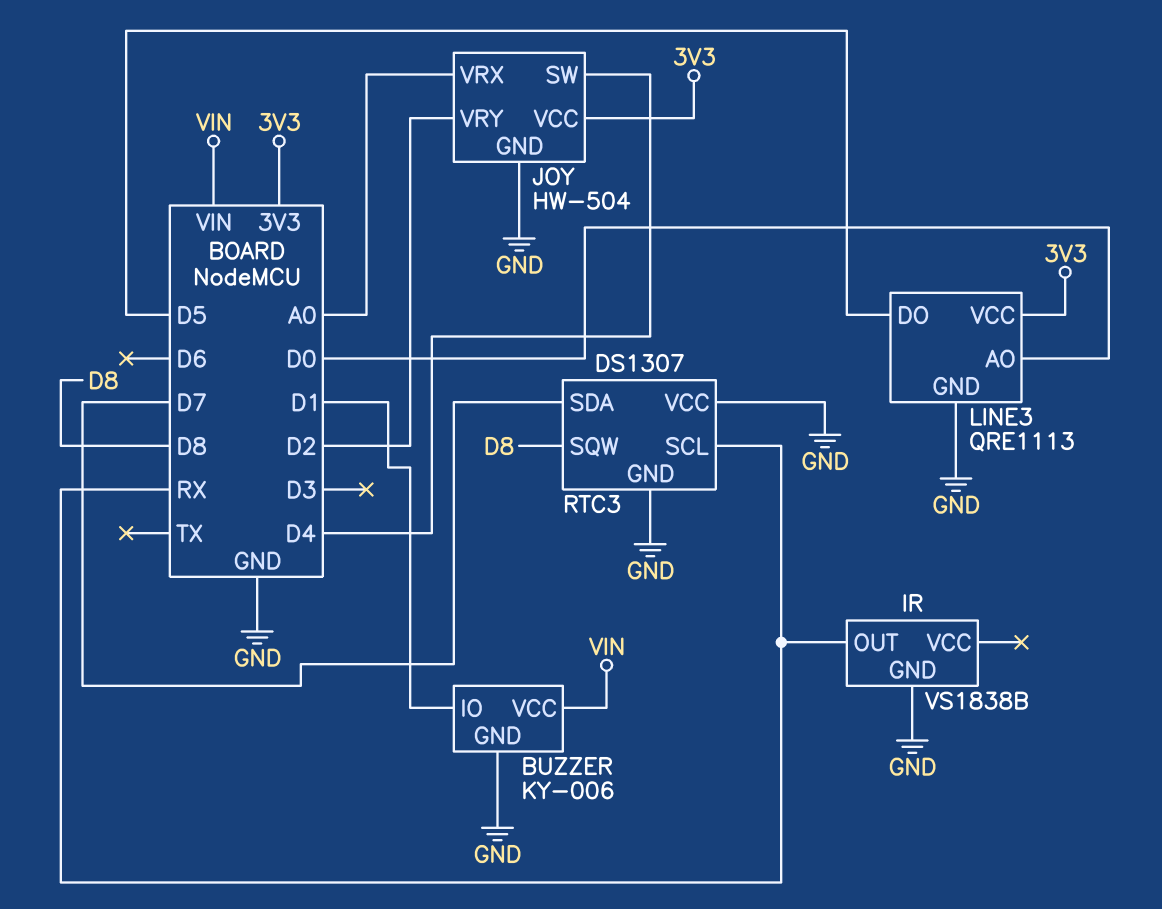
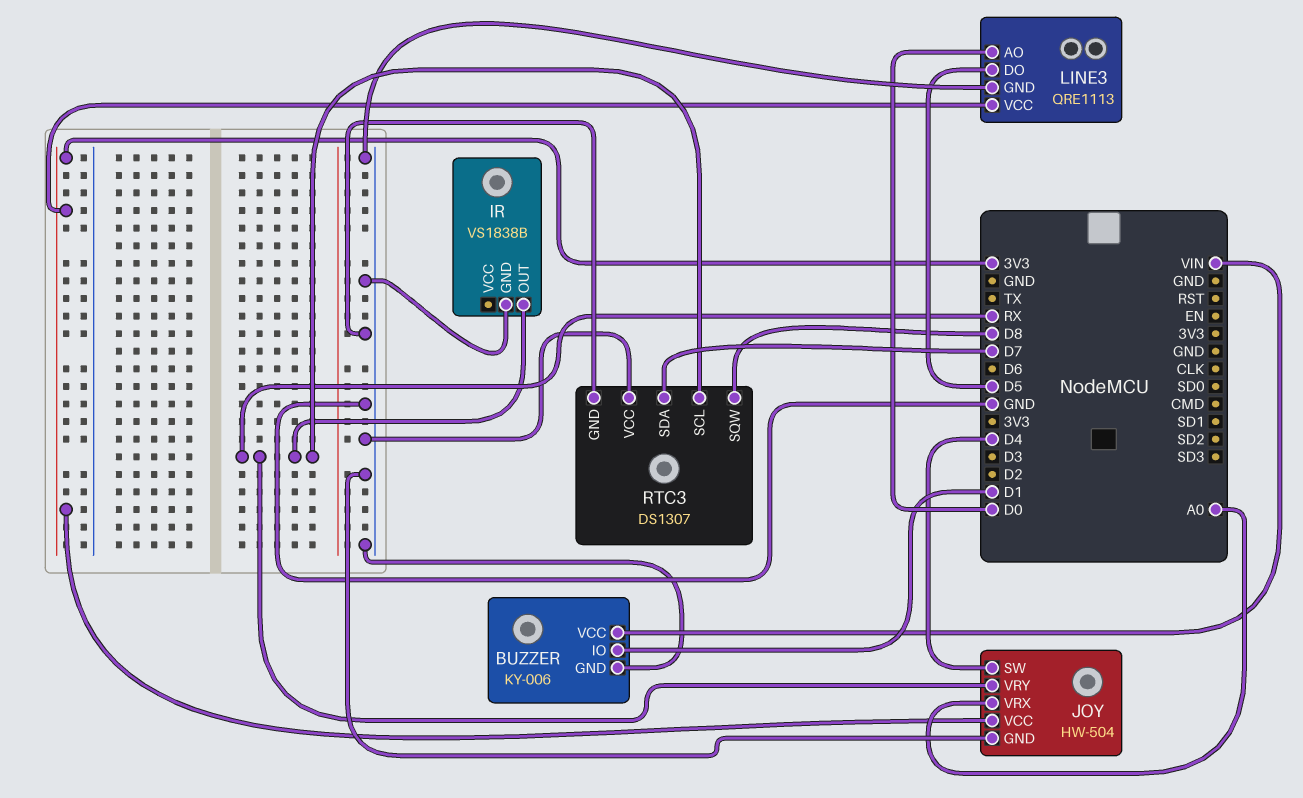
JOY pin VRY: D2 -> RX

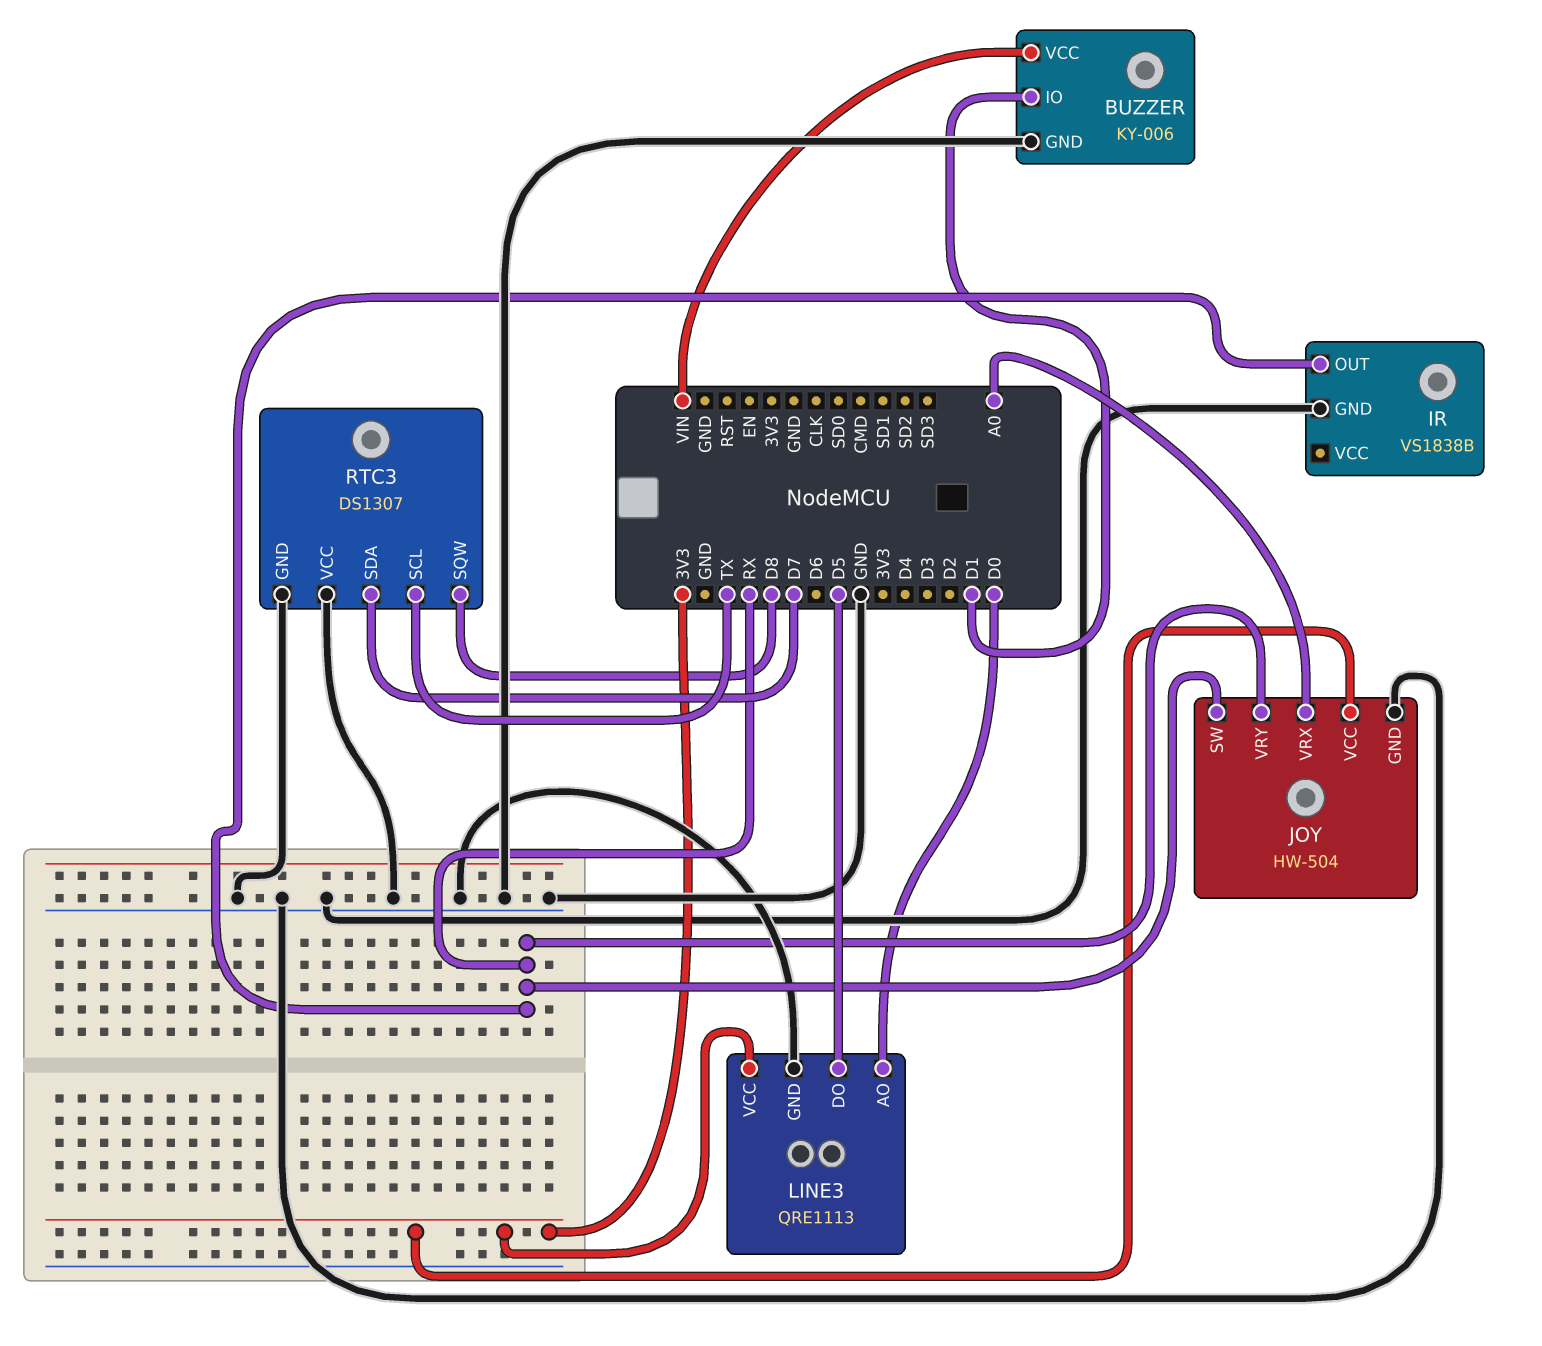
JOY pin SW: D4 -> RX
RTC3 pin SCL: RX -> TX

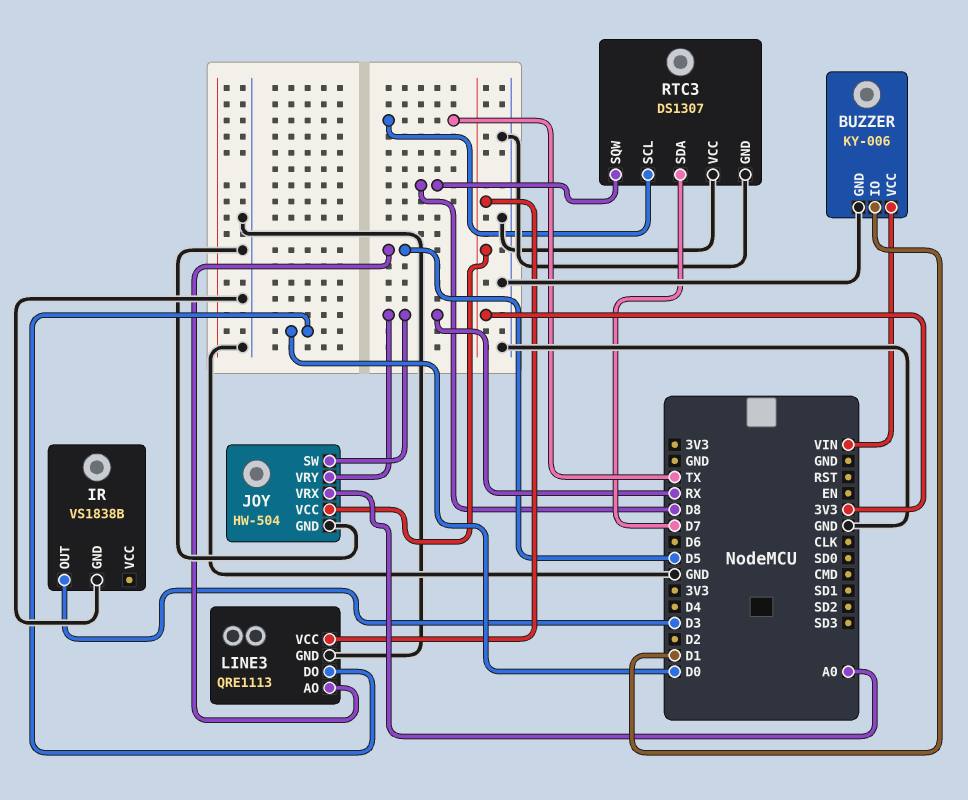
IR pin OUT: RX -> D3
LINE3 pin AO: D0 -> D5
LINE3 pin DO: D5 -> D0

